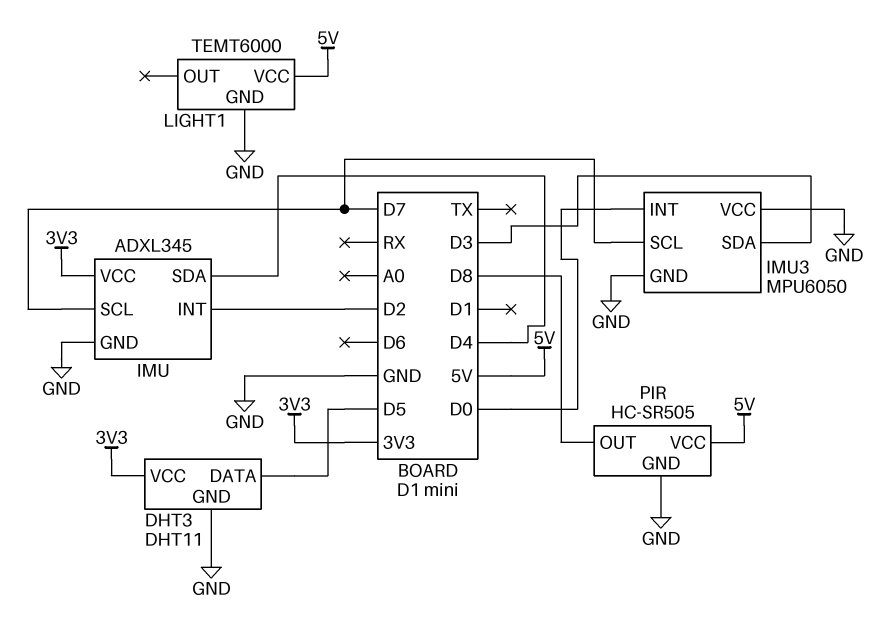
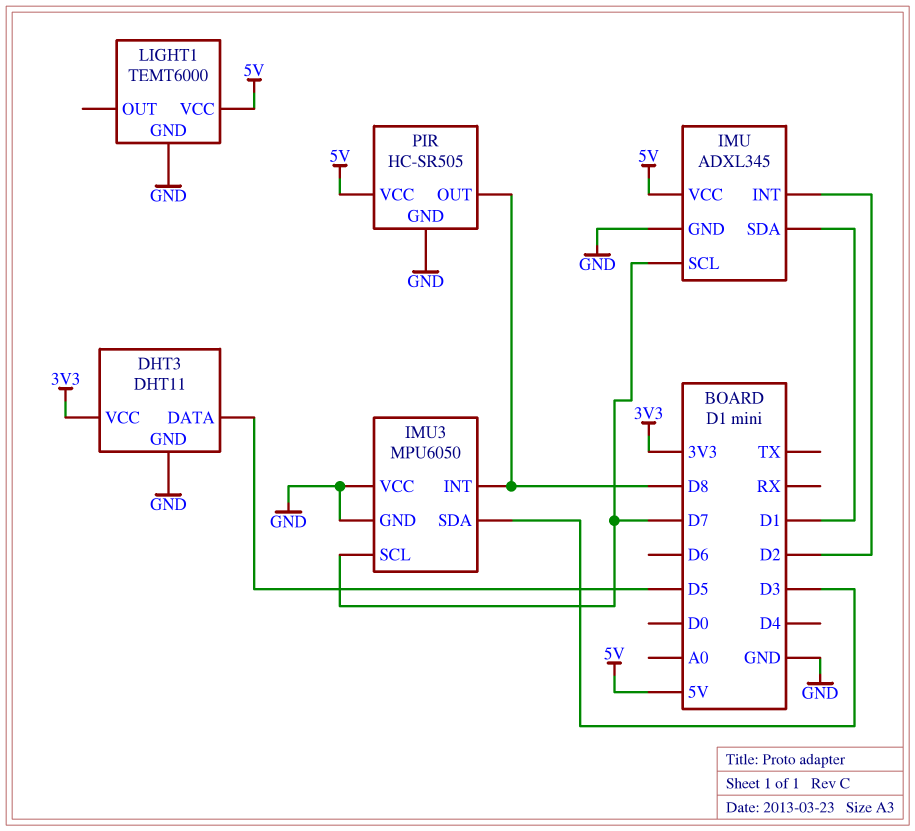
IMU pin SDA: D4 -> D1
IMU pin VCC: 3V3 -> 5V
IMU3 pin INT: D0 -> D8

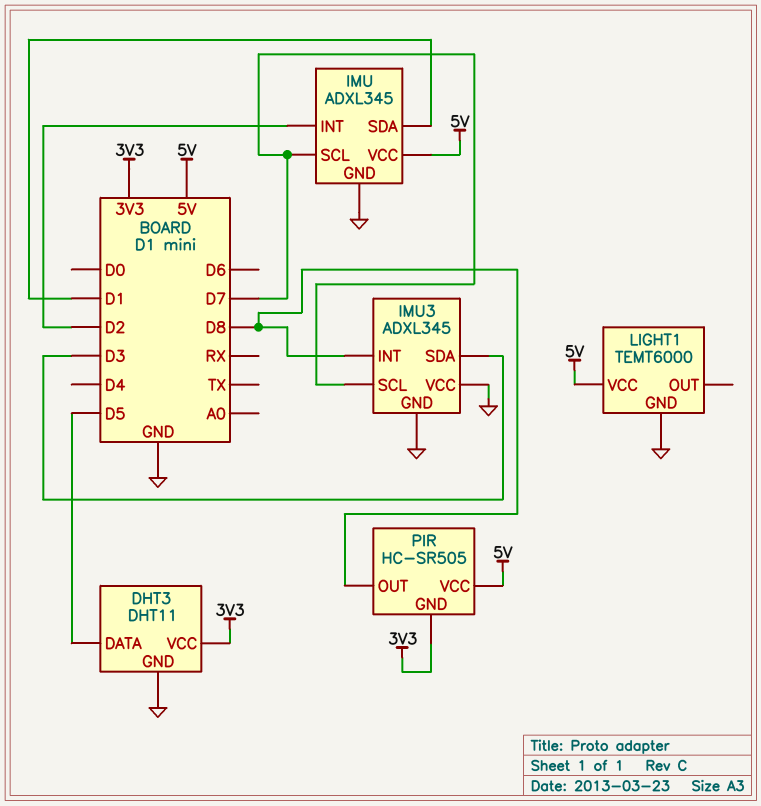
IMU3: MPU6050 -> ADXL345
PIR pin GND: GND -> 3V3

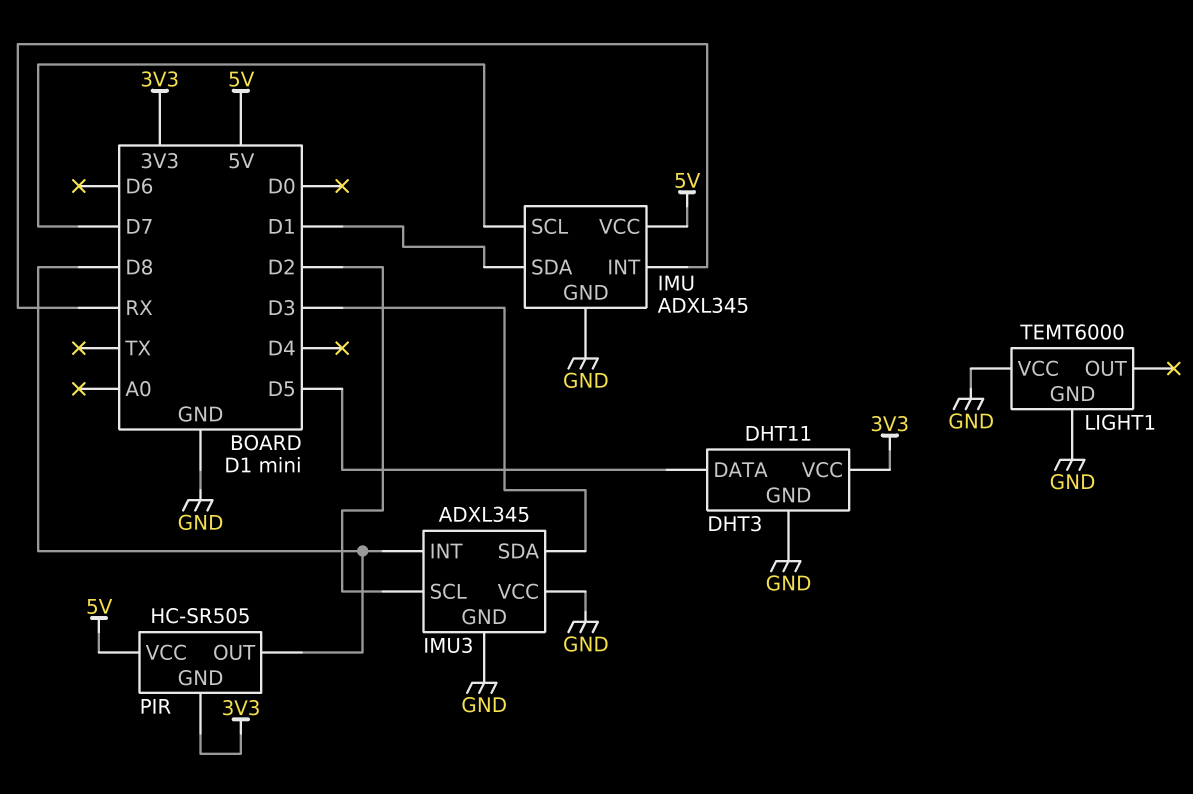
IMU pin INT: D2 -> RX
IMU3 pin SCL: D7 -> D2
LIGHT1 pin VCC: 5V -> GND

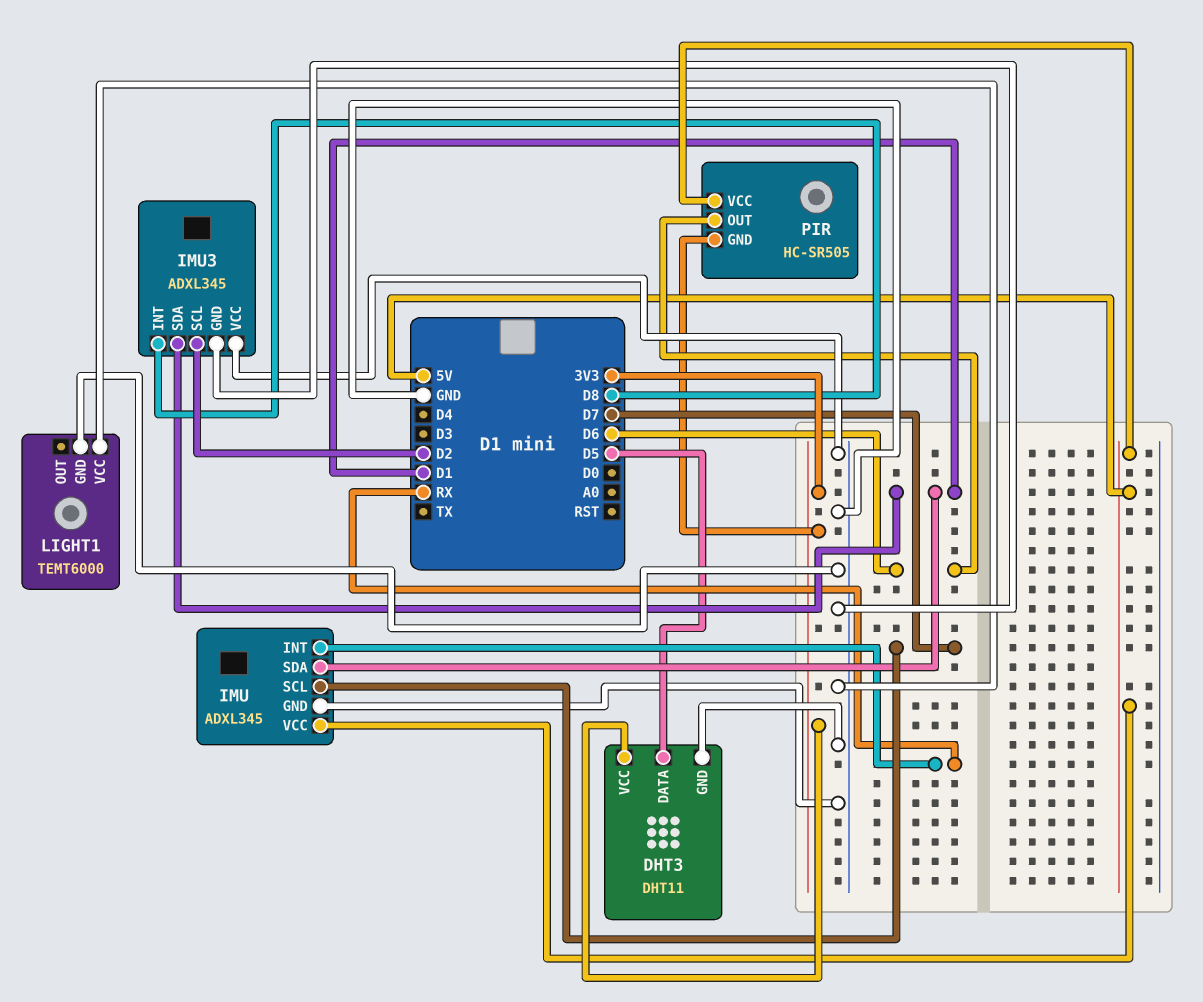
IMU3 pin SDA: D3 -> D1
PIR pin OUT: D8 -> D6

